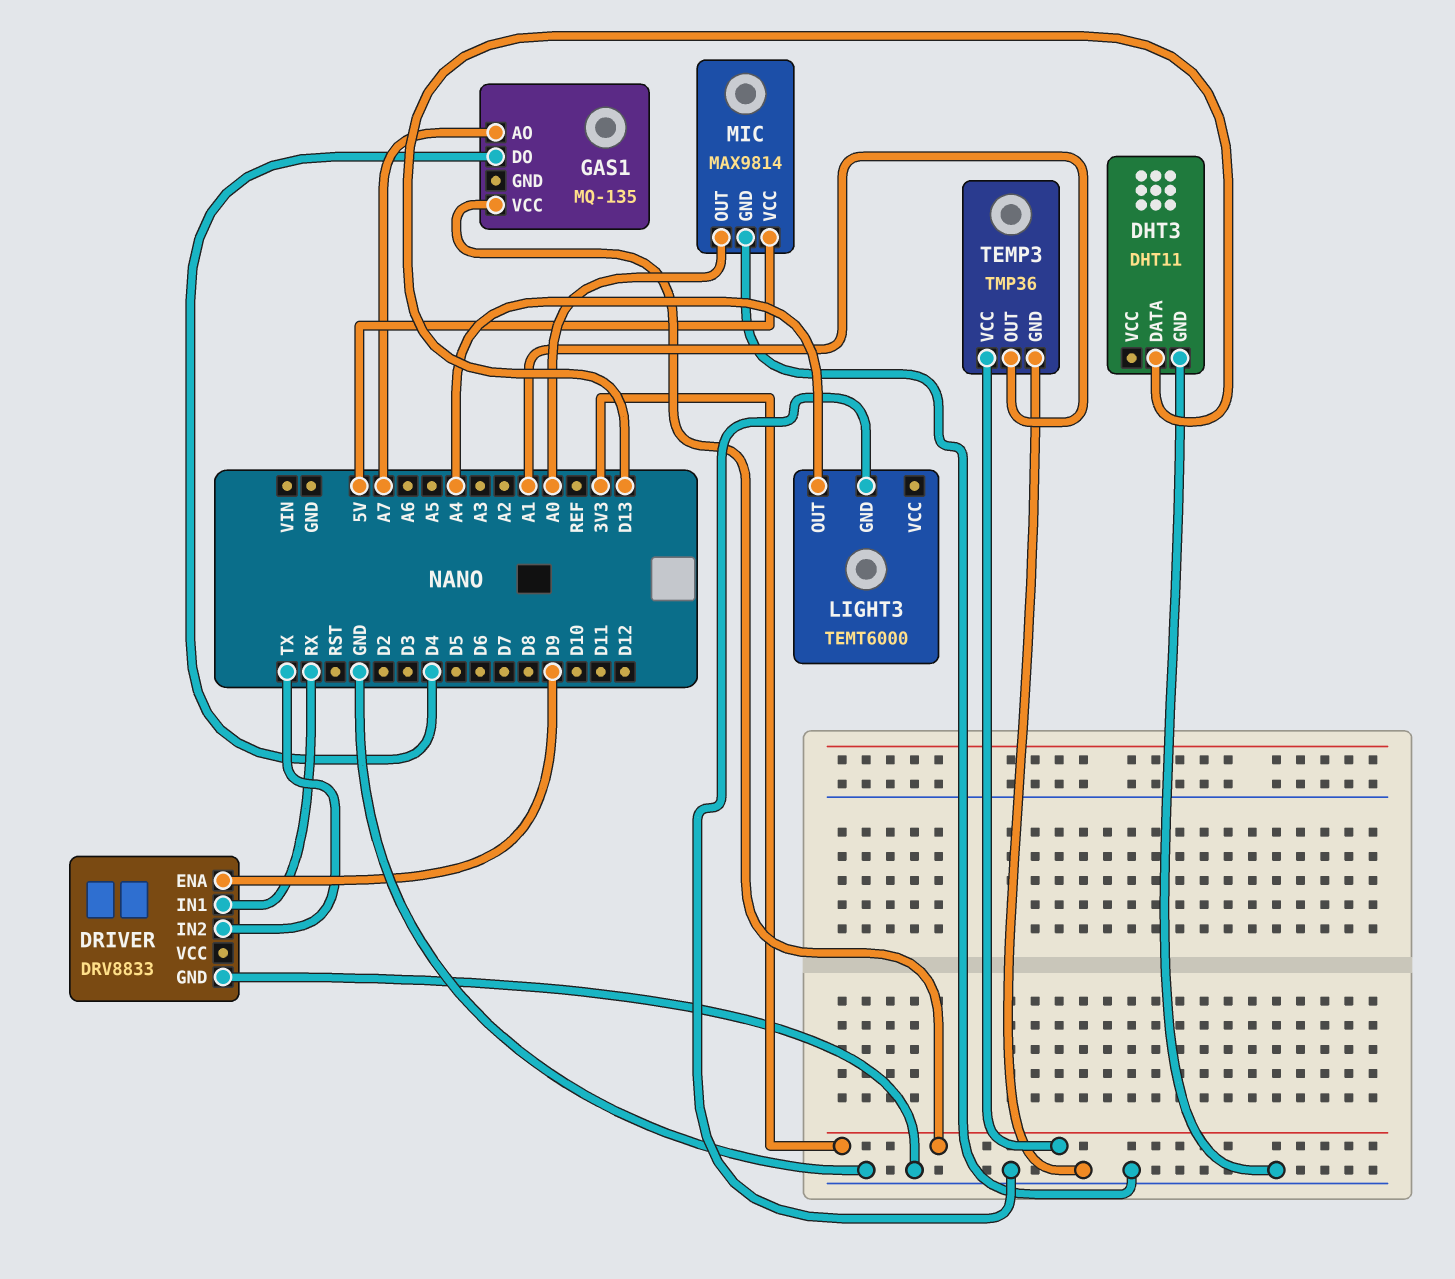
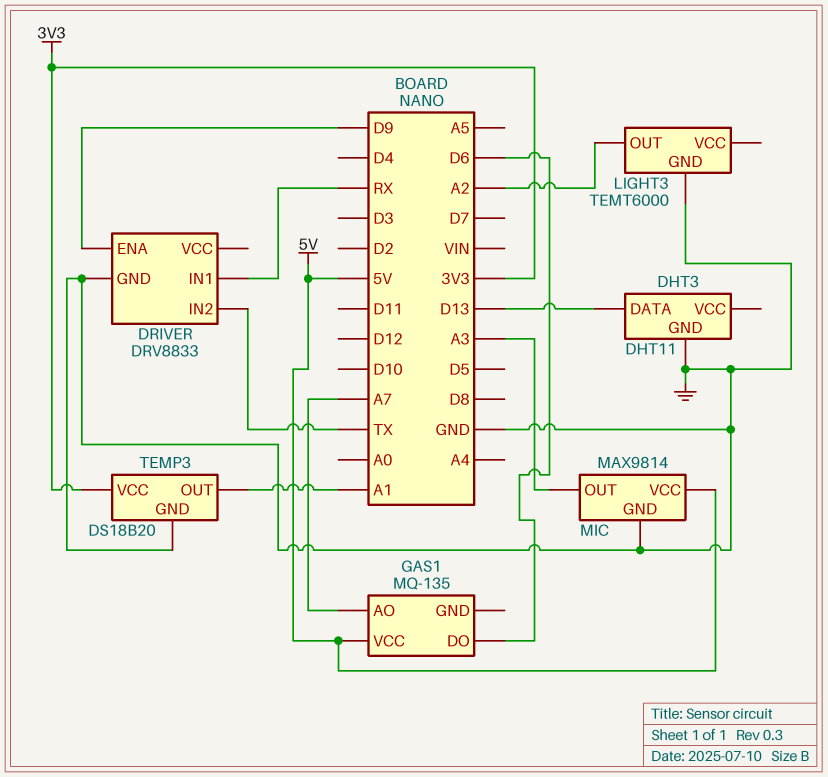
GAS1 pin DO: D4 -> D6
GAS1 pin VCC: 3V3 -> 5V
LIGHT3 pin OUT: A4 -> A2
MIC pin OUT: A0 -> A3
TEMP3: TMP36 -> DS18B20

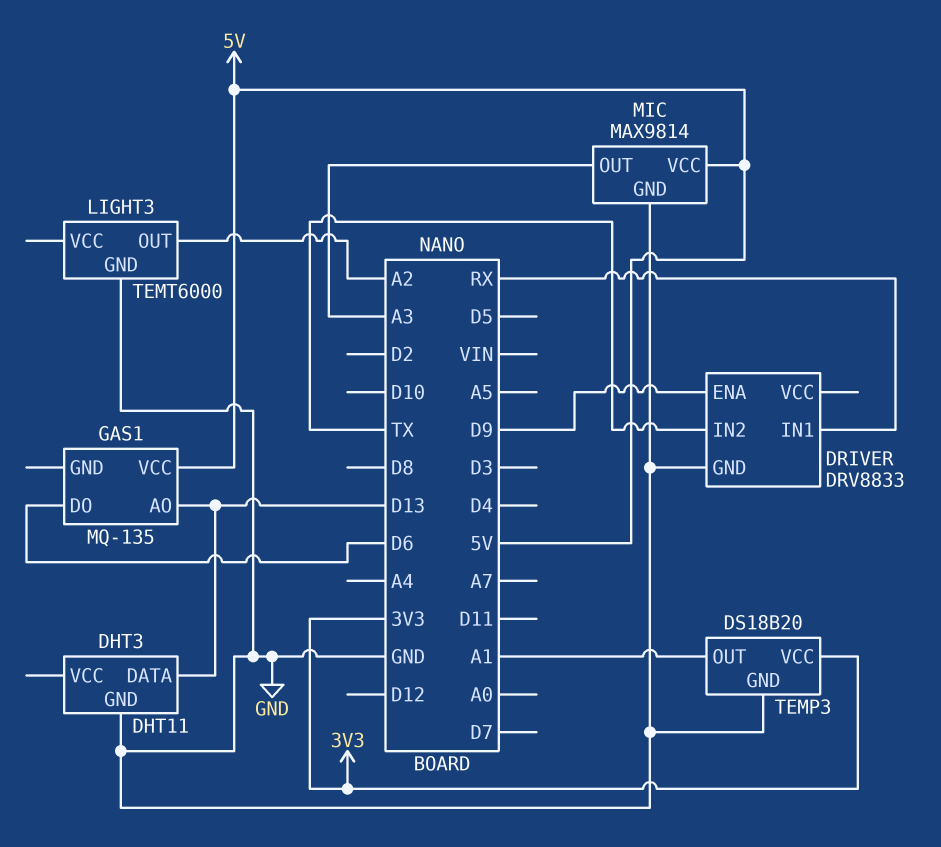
GAS1 pin AO: A7 -> D13

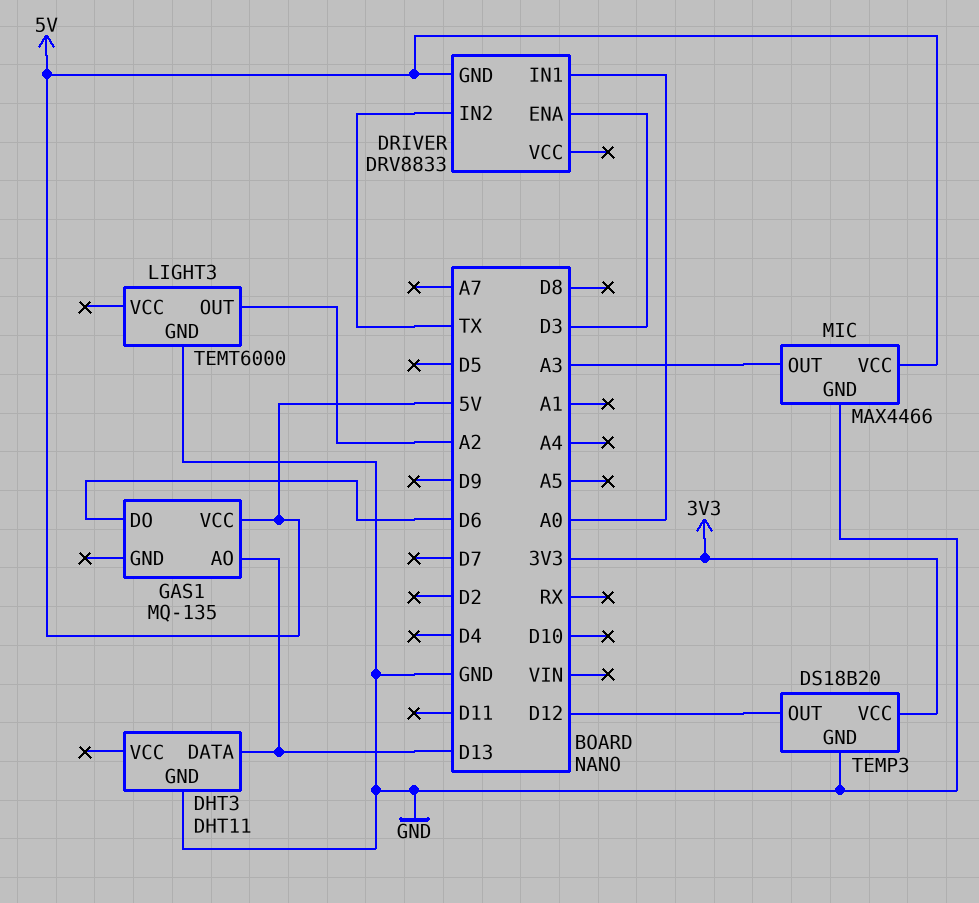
DRIVER pin ENA: D9 -> D3
DRIVER pin GND: GND -> 5V
DRIVER pin IN1: RX -> A0
MIC: MAX9814 -> MAX4466
TEMP3 pin OUT: A1 -> D12

